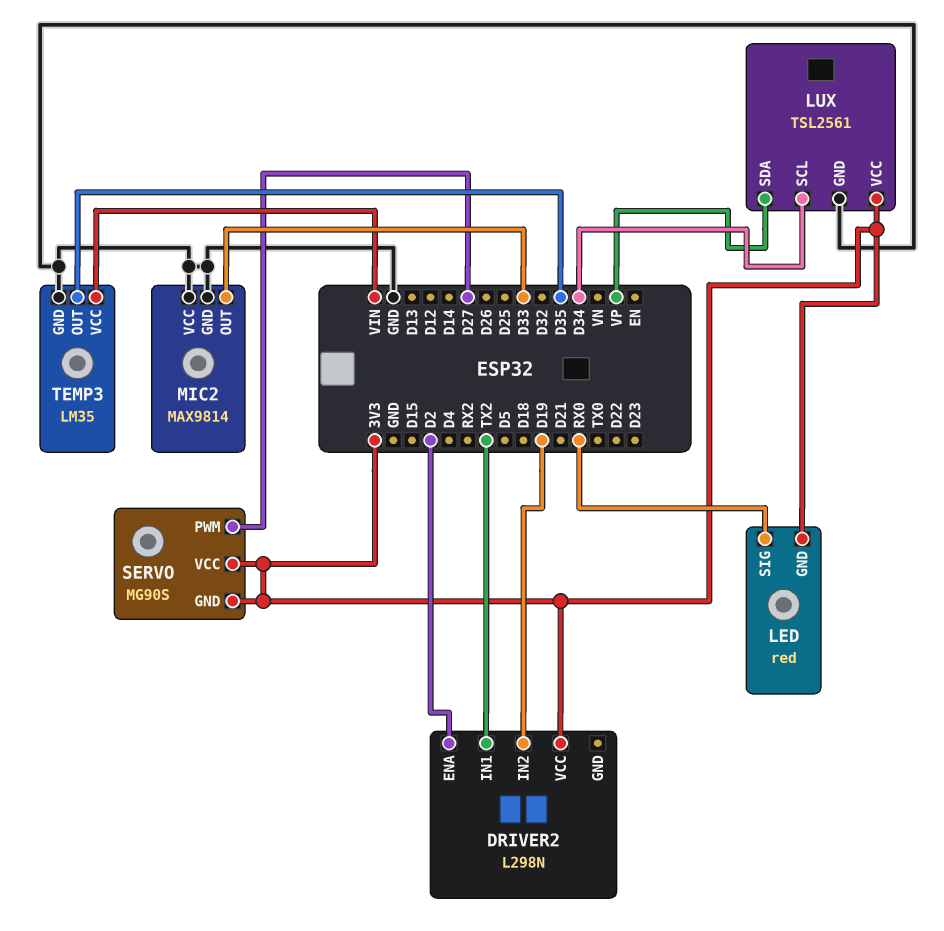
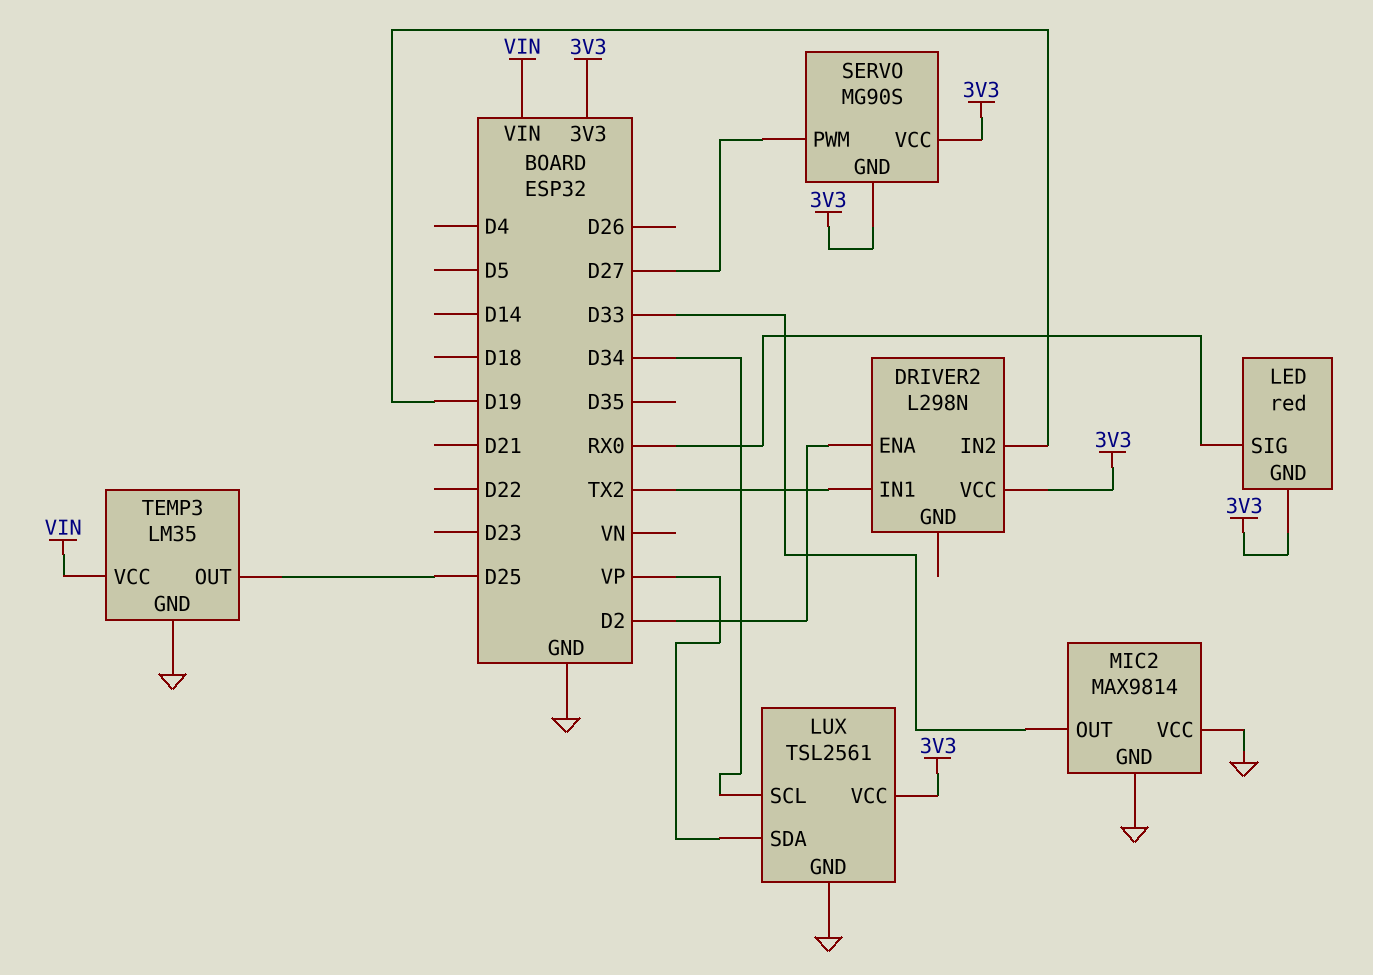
TEMP3 pin OUT: D35 -> D25

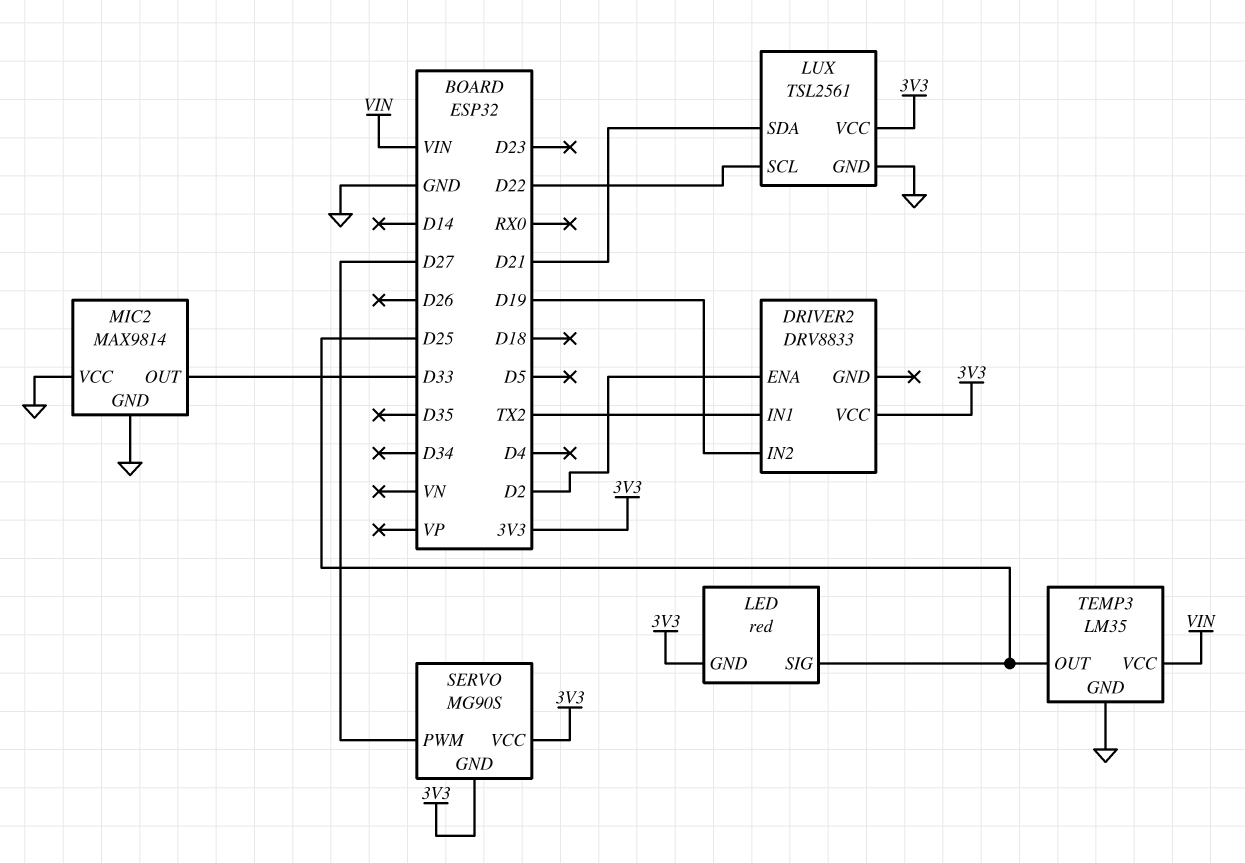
DRIVER2: L298N -> DRV8833
LED pin SIG: RX0 -> D25
LUX pin SCL: D34 -> D22
LUX pin SDA: VP -> D21

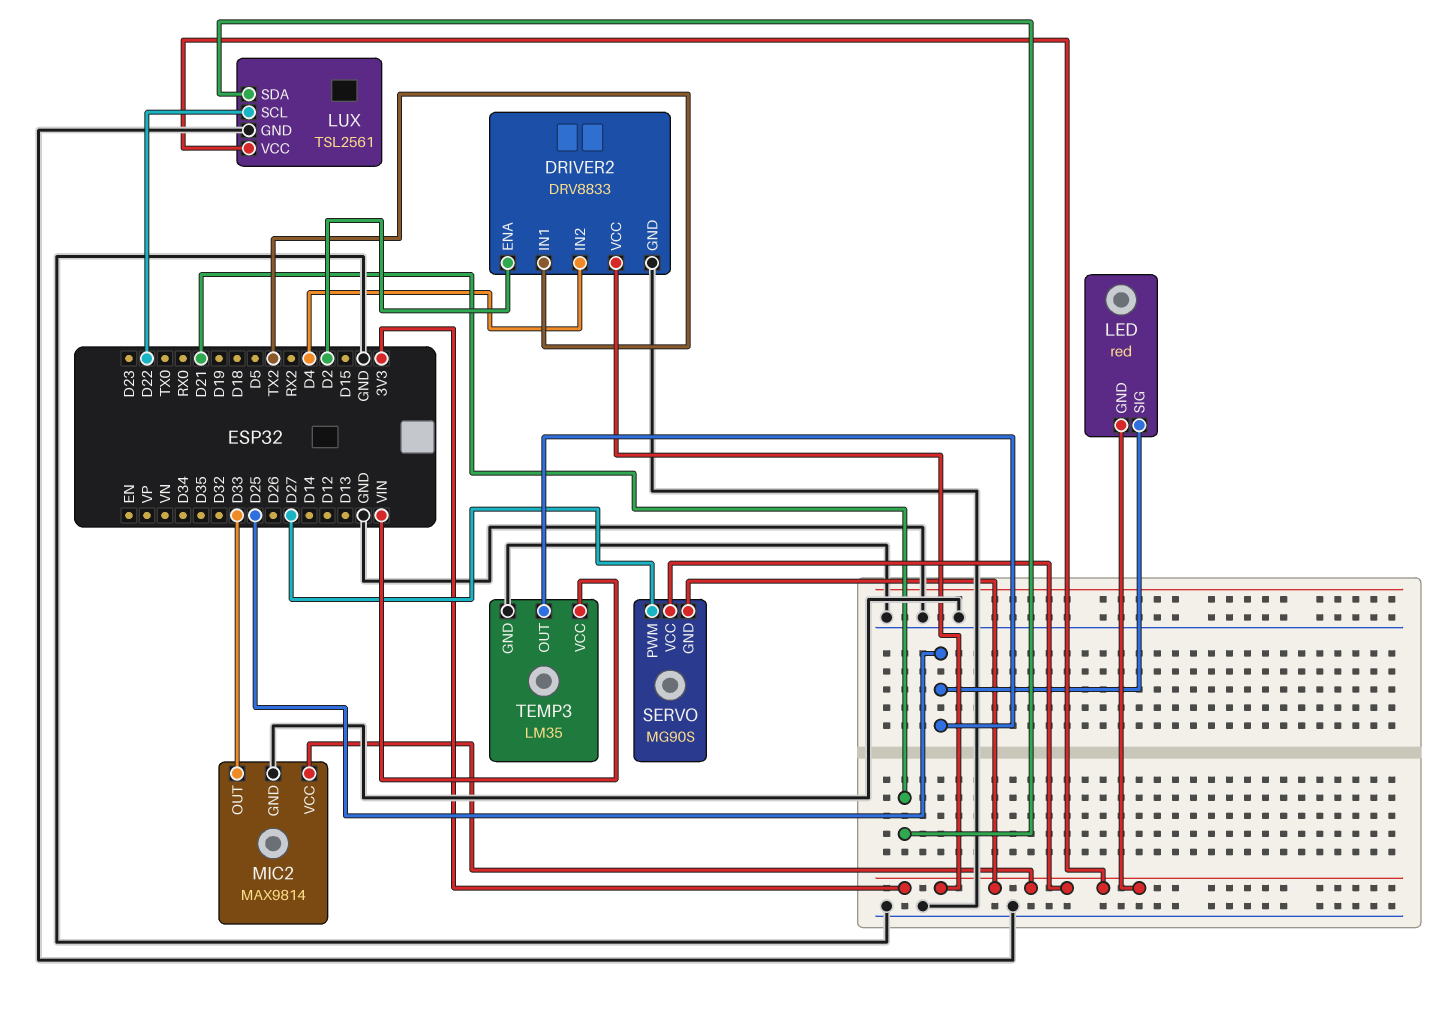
DRIVER2 pin GND: none -> GND
DRIVER2 pin IN2: D19 -> D4
MIC2 pin VCC: GND -> 3V3

